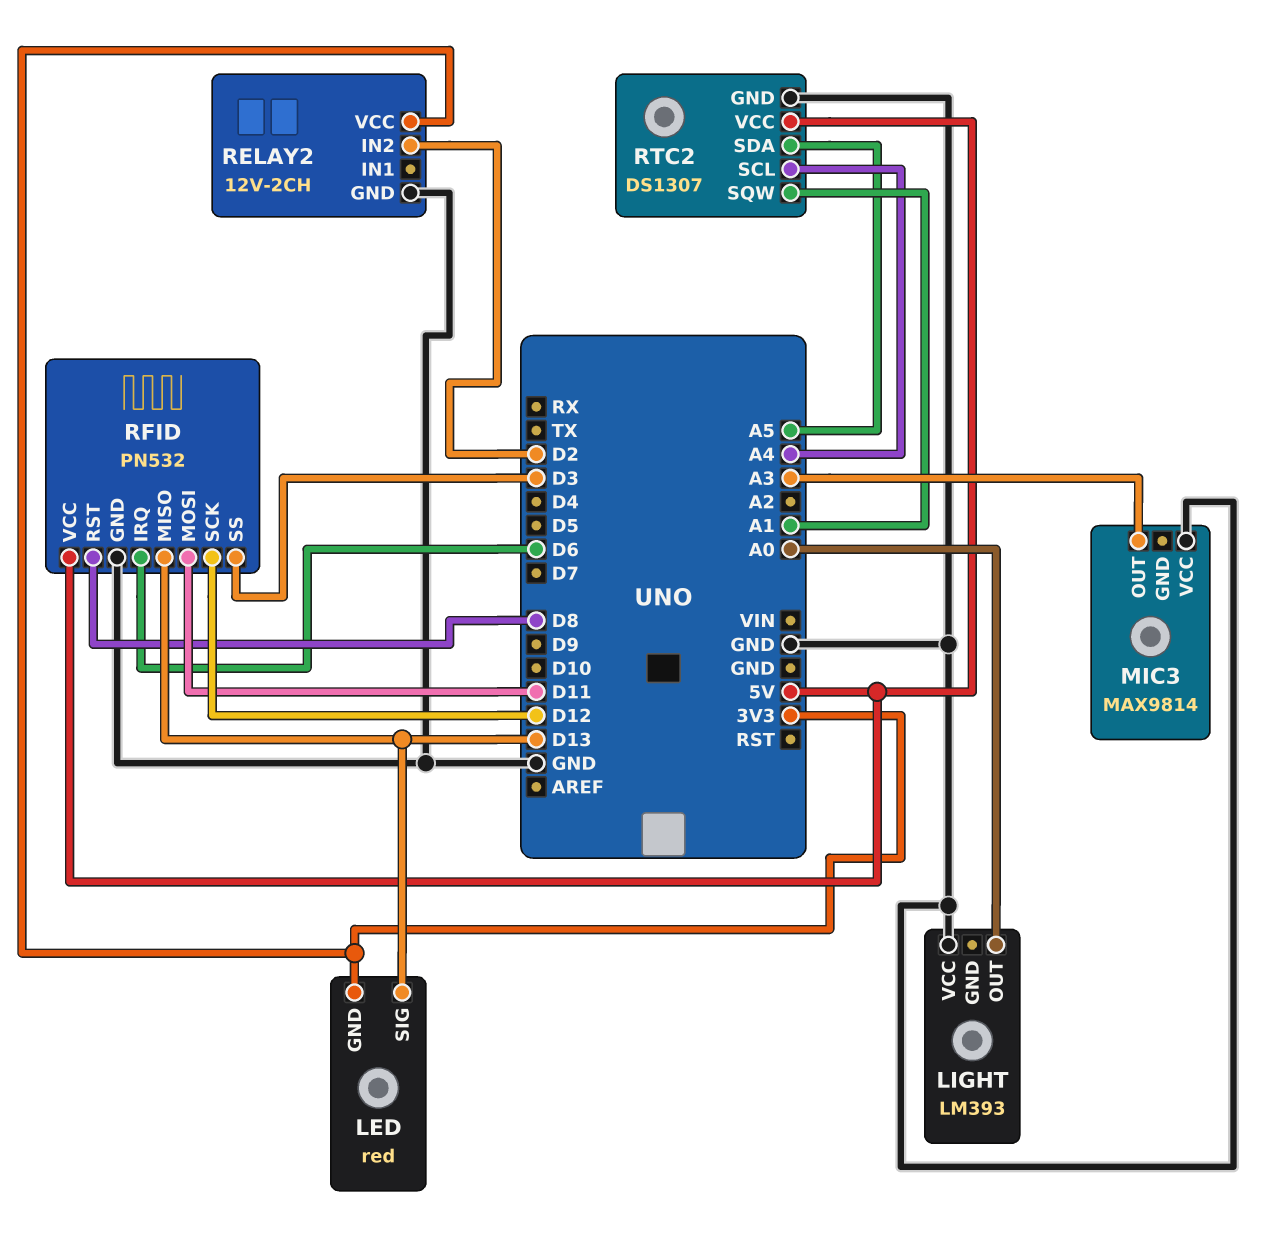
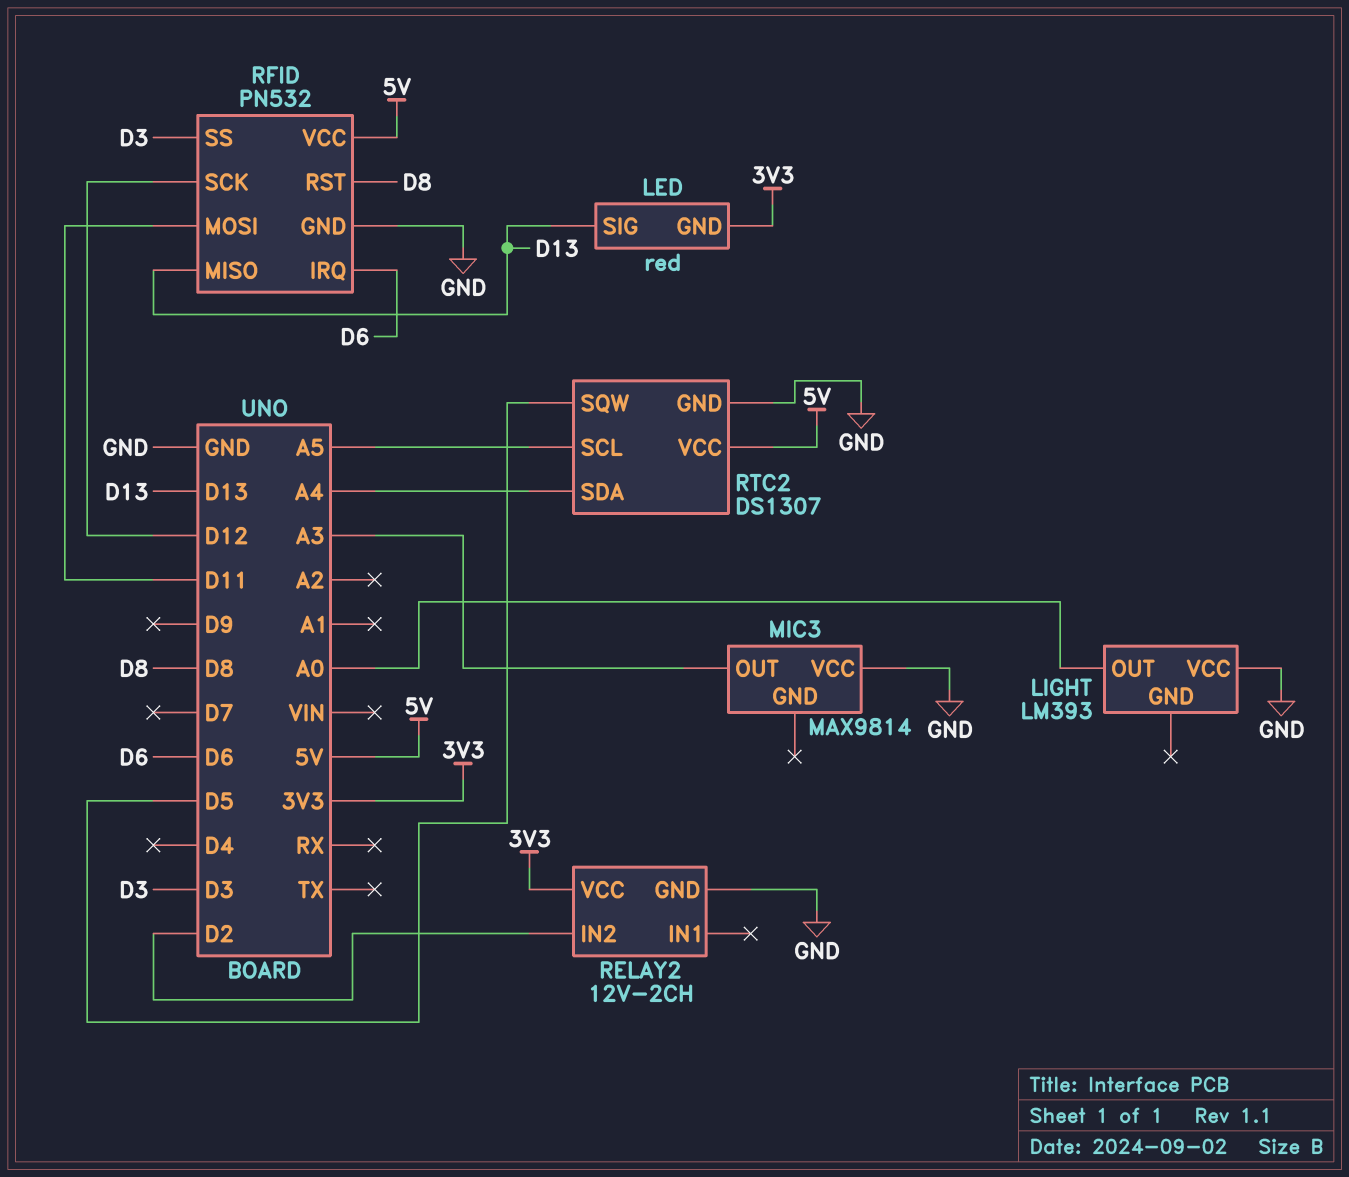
RTC2 pin SCL: A4 -> A5
RTC2 pin SDA: A5 -> A4
RTC2 pin SQW: A1 -> D5

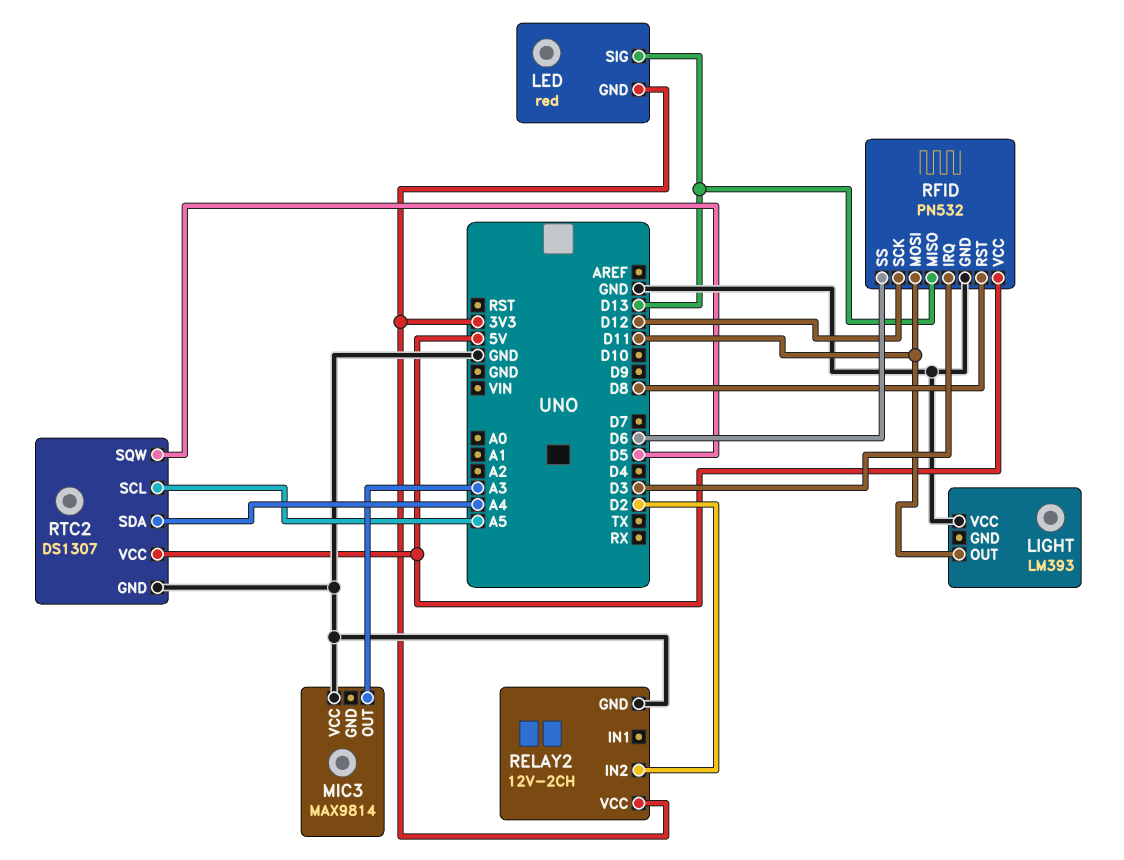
LIGHT pin OUT: A0 -> D11
RFID pin IRQ: D6 -> D3
RFID pin SS: D3 -> D6

